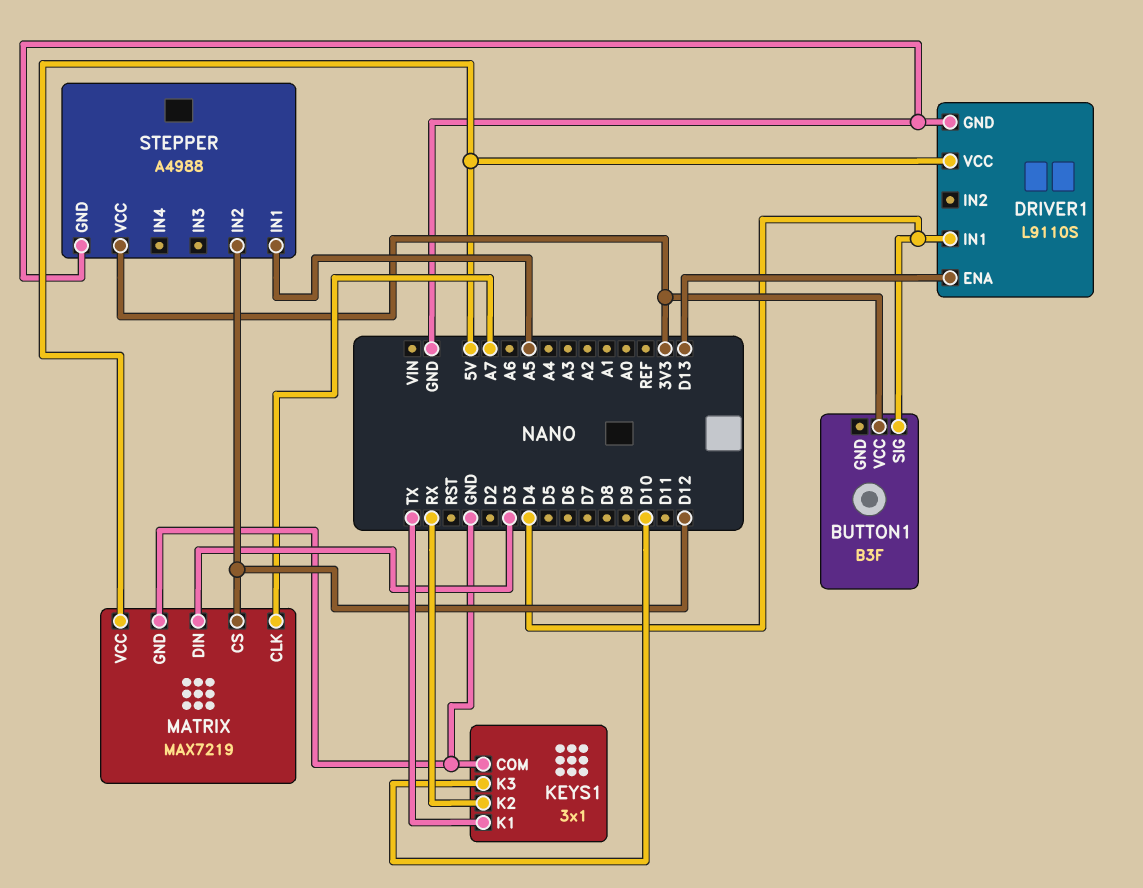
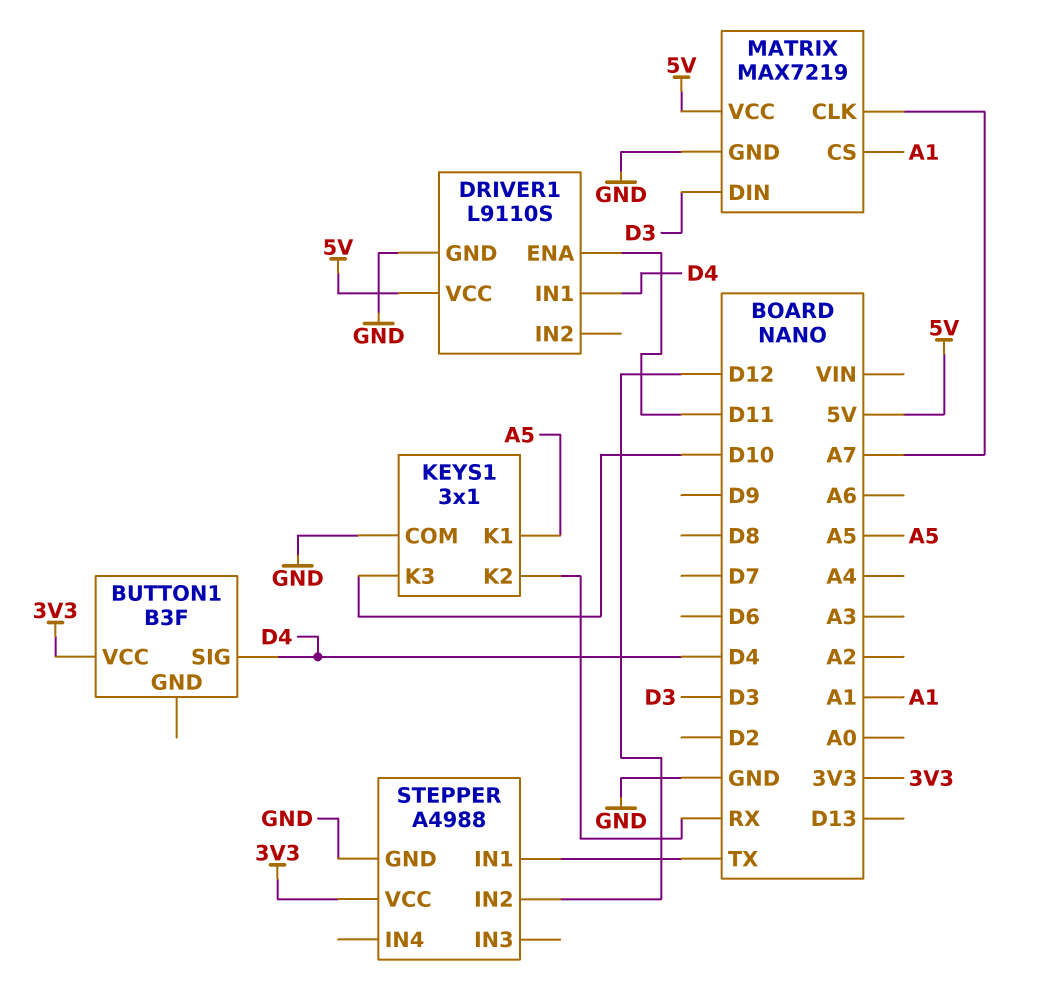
DRIVER1 pin ENA: D13 -> D11
KEYS1 pin K1: TX -> A5
MATRIX pin CS: D12 -> A1
STEPPER pin IN1: A5 -> TX

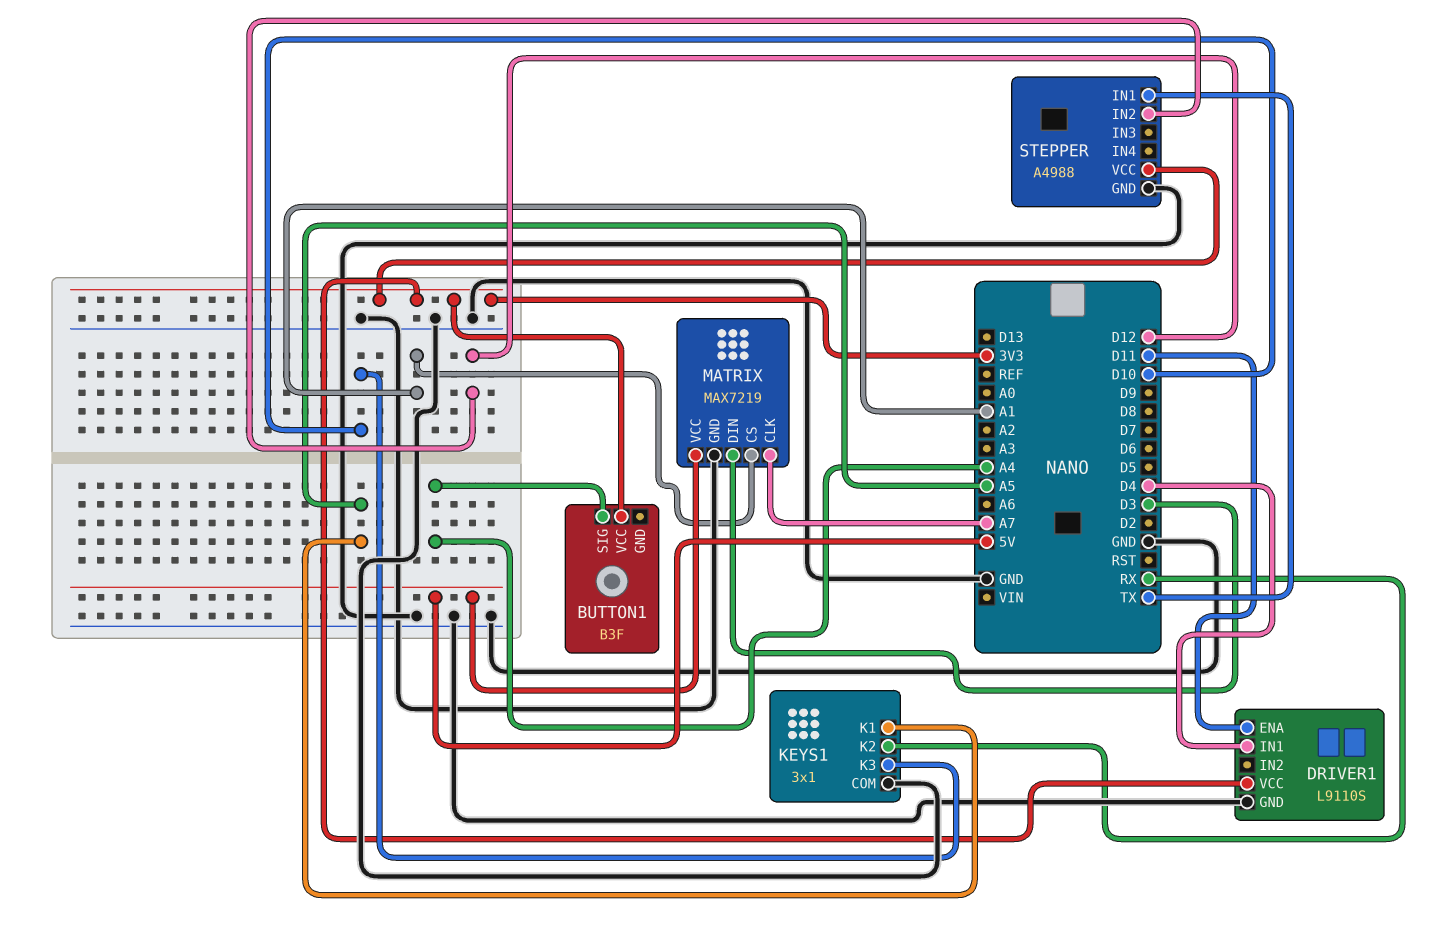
BUTTON1 pin SIG: D4 -> A4
DRIVER1 pin VCC: 5V -> 3V3

